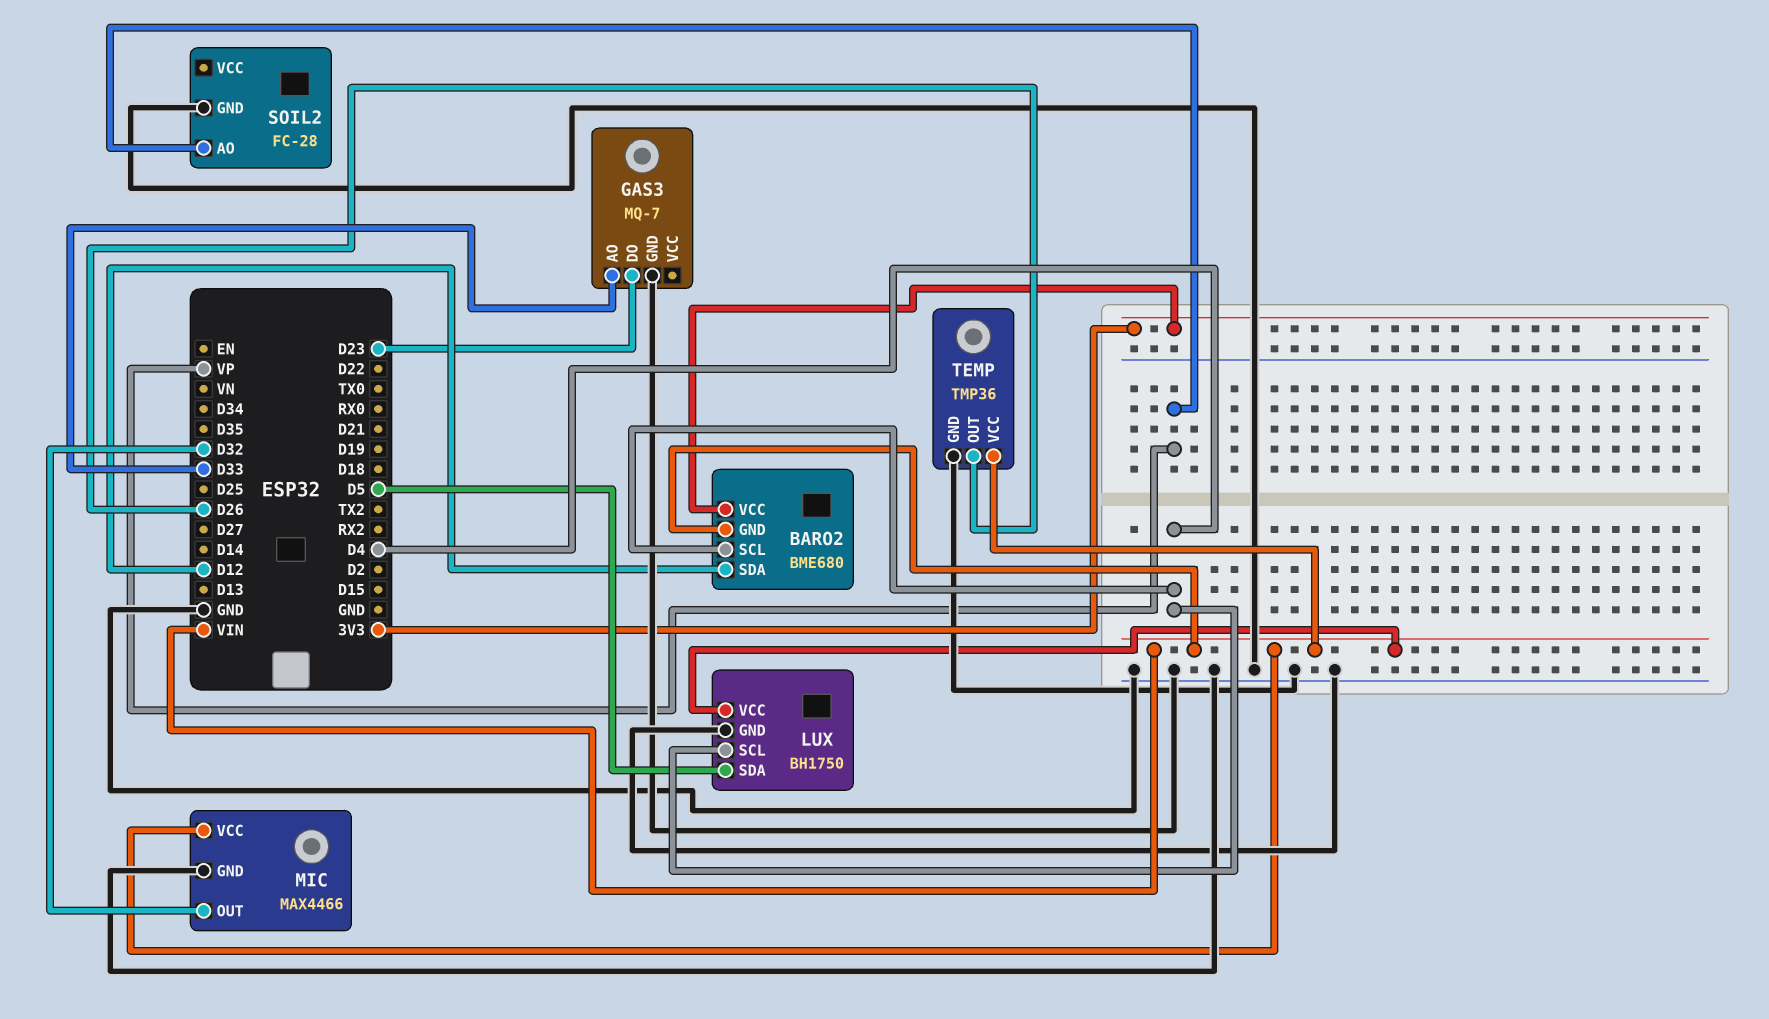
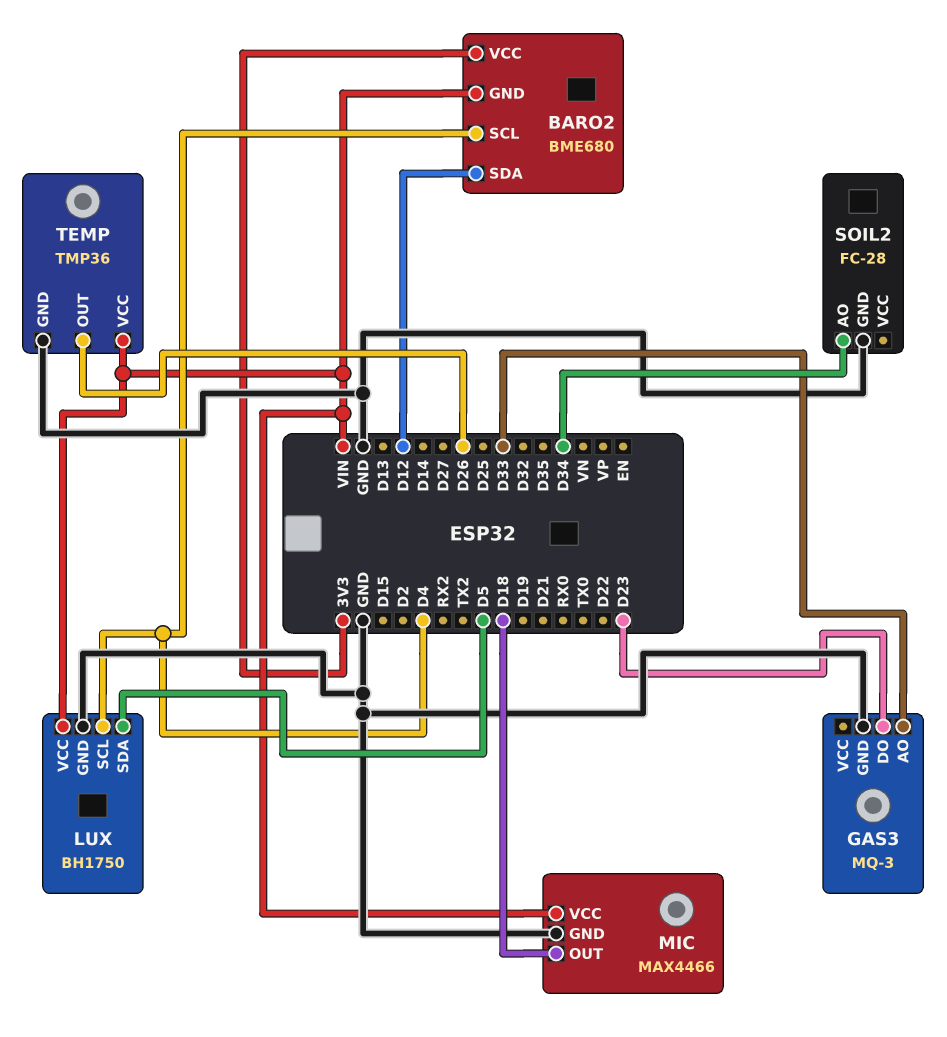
GAS3: MQ-7 -> MQ-3
MIC pin OUT: D32 -> D18
SOIL2 pin AO: VP -> D34

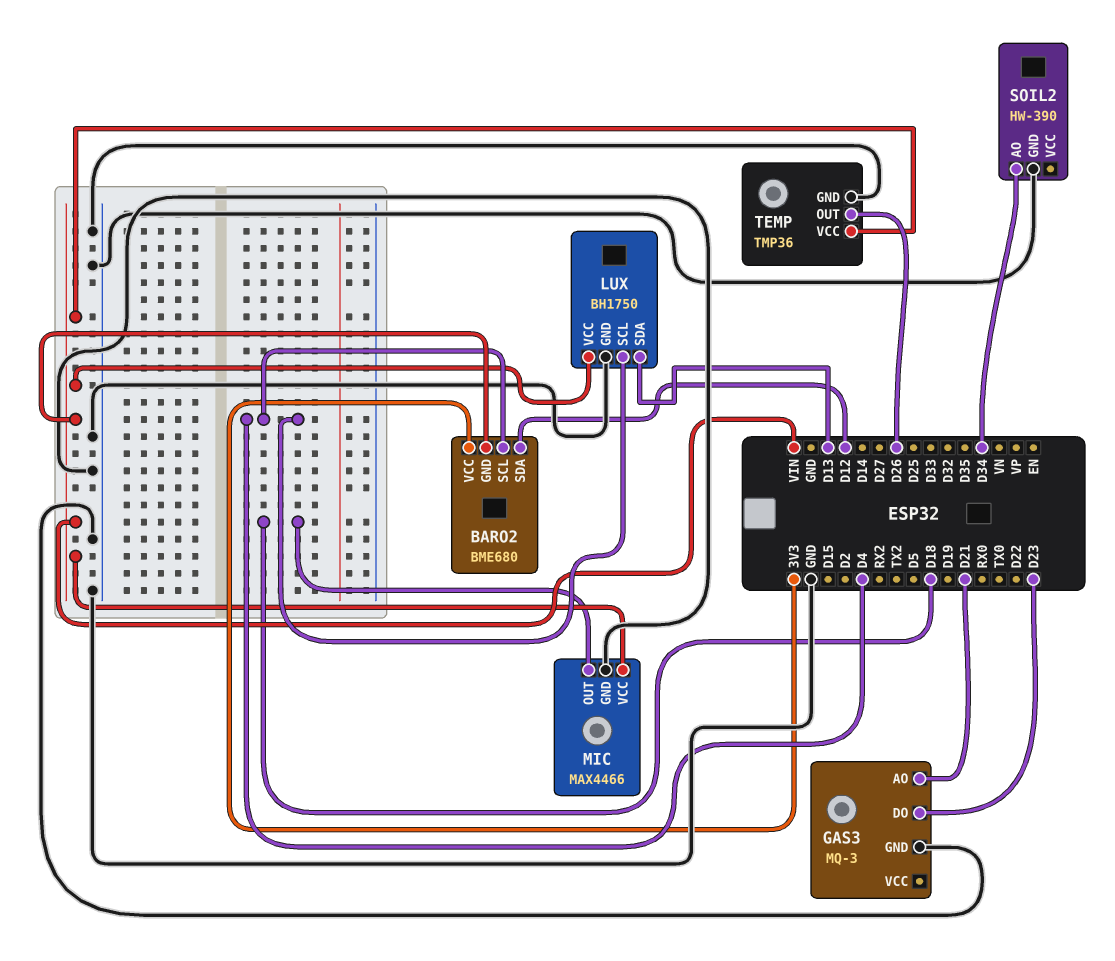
GAS3 pin AO: D33 -> D21
LUX pin SDA: D5 -> D13
SOIL2: FC-28 -> HW-390

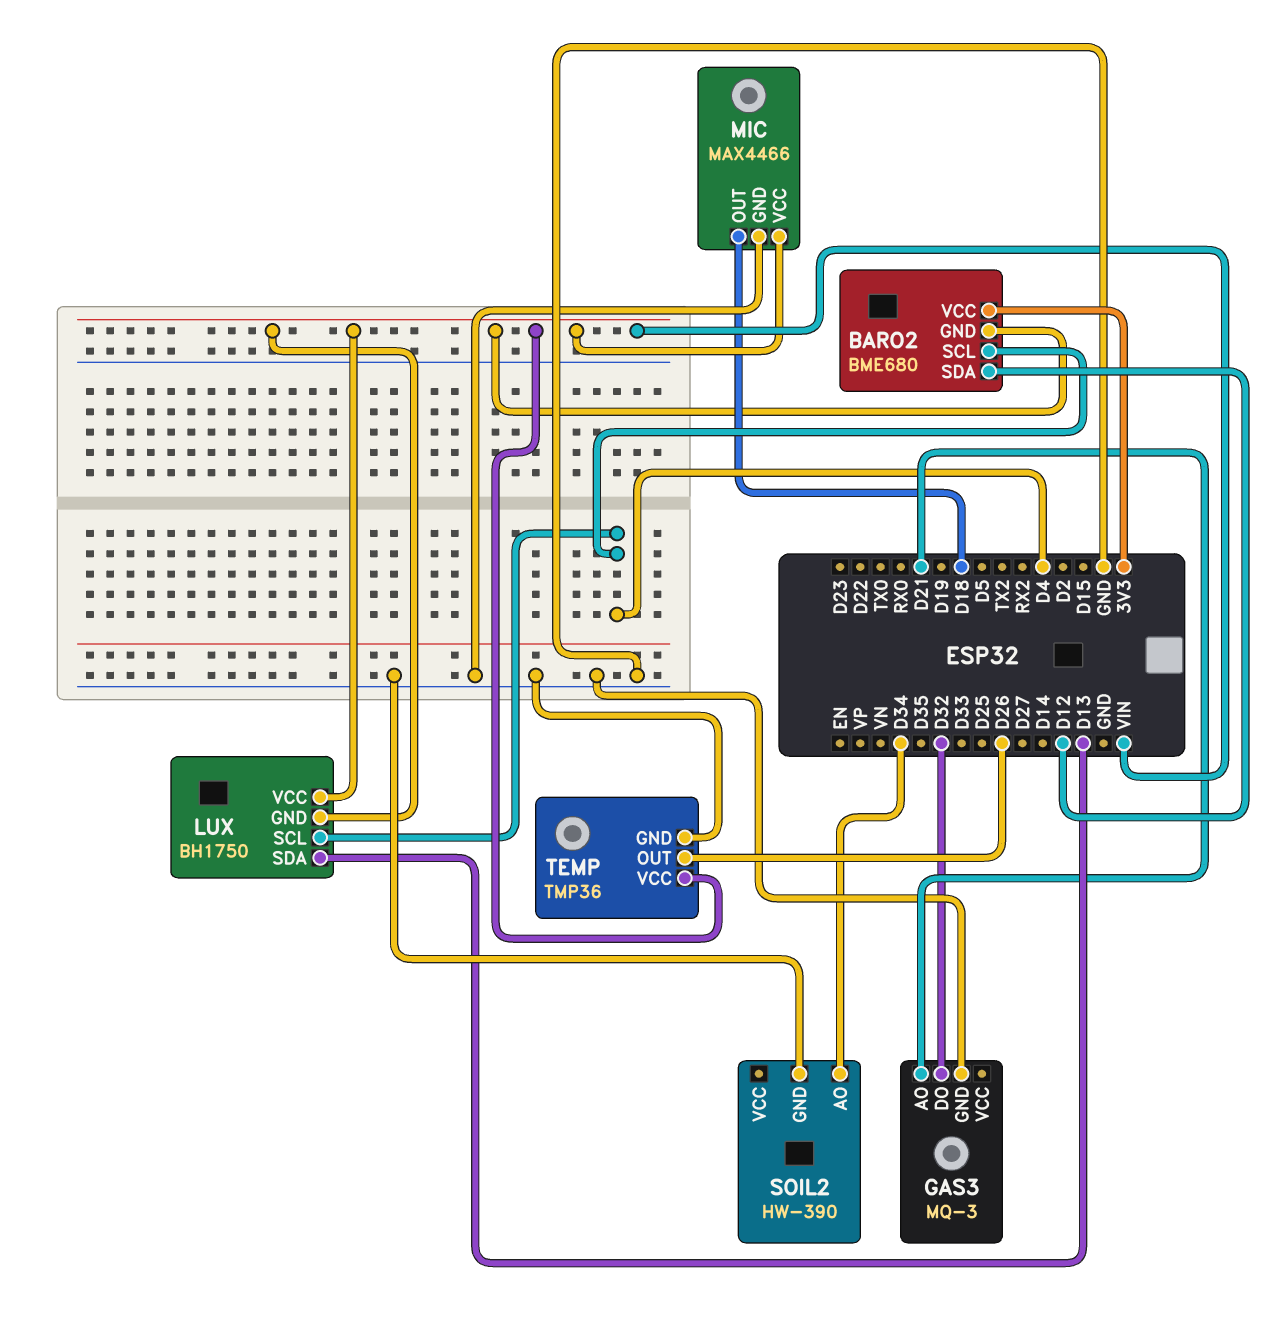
GAS3 pin DO: D23 -> D32
LUX pin GND: GND -> VIN

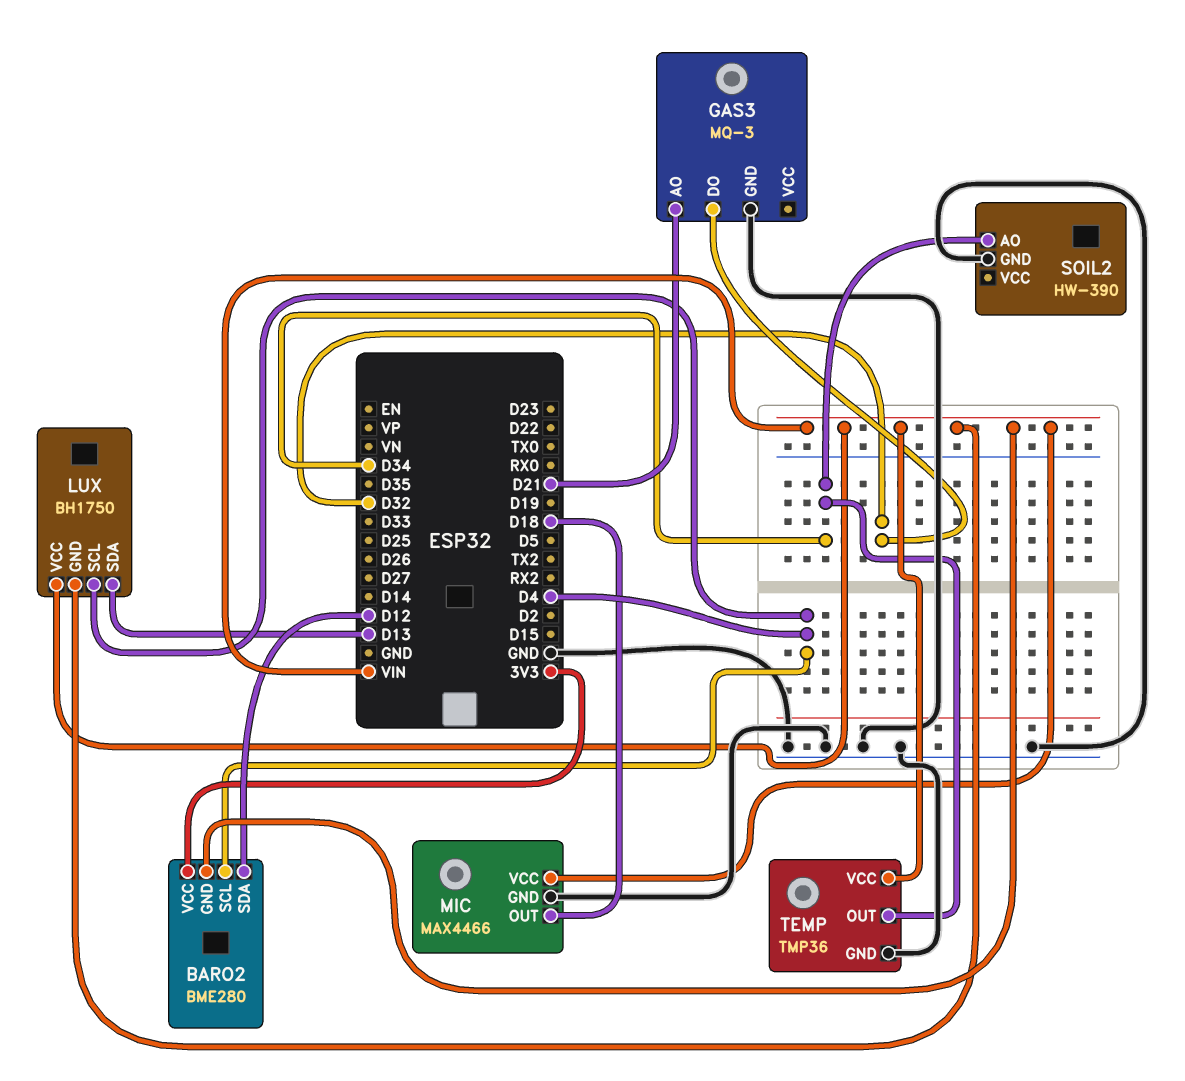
BARO2: BME680 -> BME280
TEMP pin OUT: D26 -> D34

